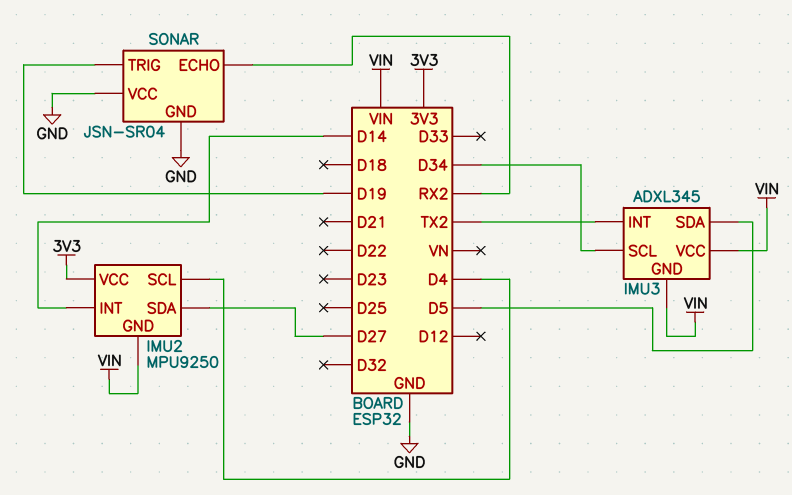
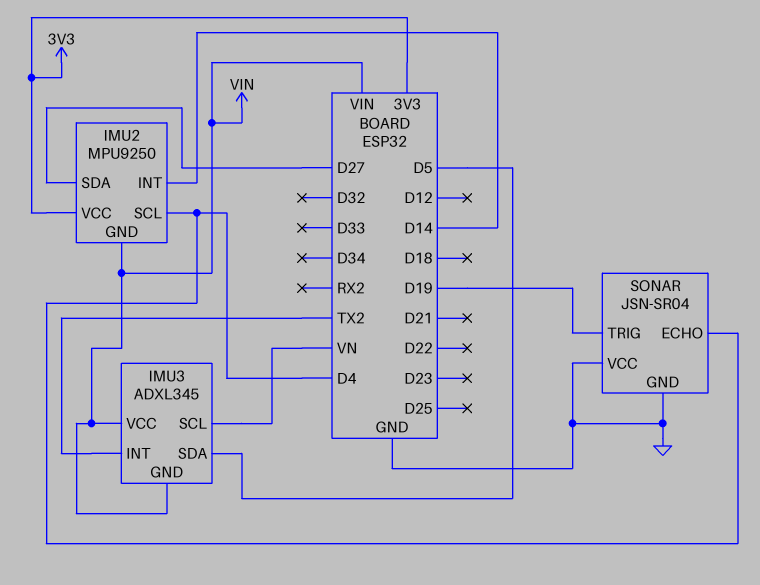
IMU3 pin SCL: D34 -> VN
SONAR pin ECHO: RX2 -> D4

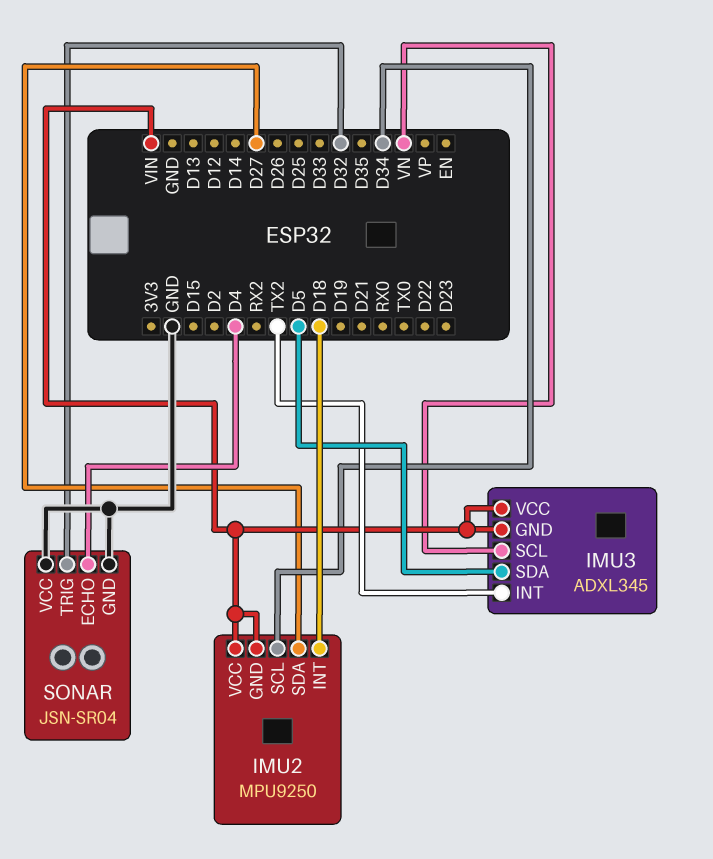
IMU2 pin INT: D14 -> D18
IMU2 pin SCL: D4 -> D34
IMU2 pin VCC: 3V3 -> VIN
SONAR pin TRIG: D19 -> D32

